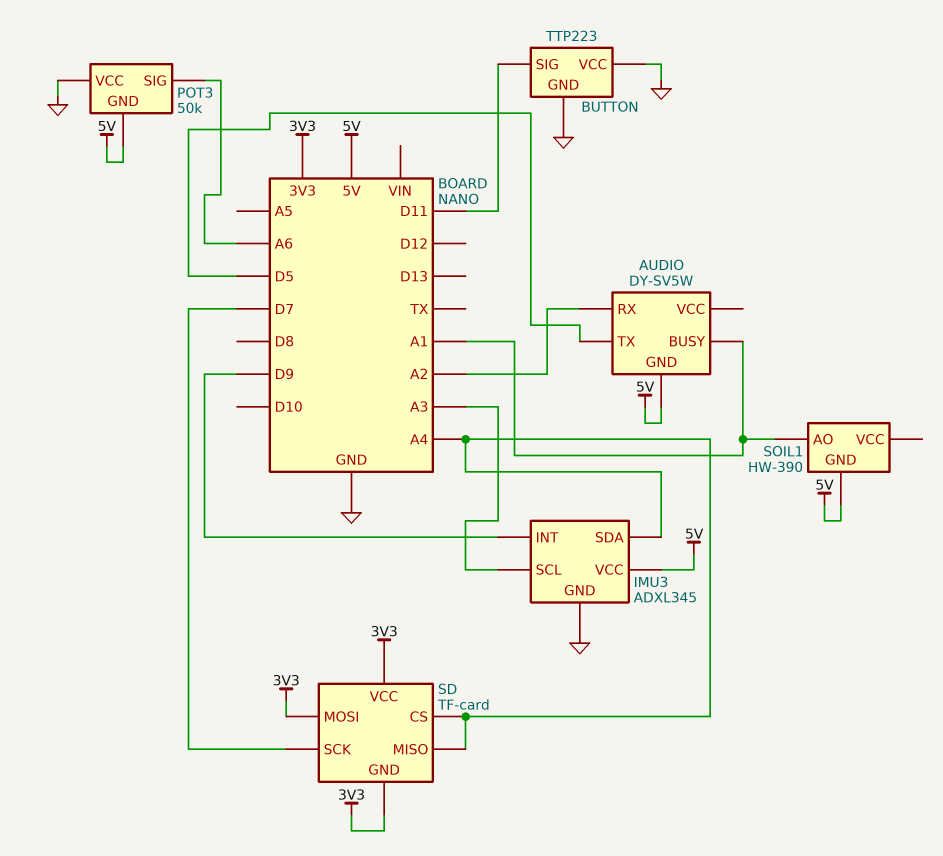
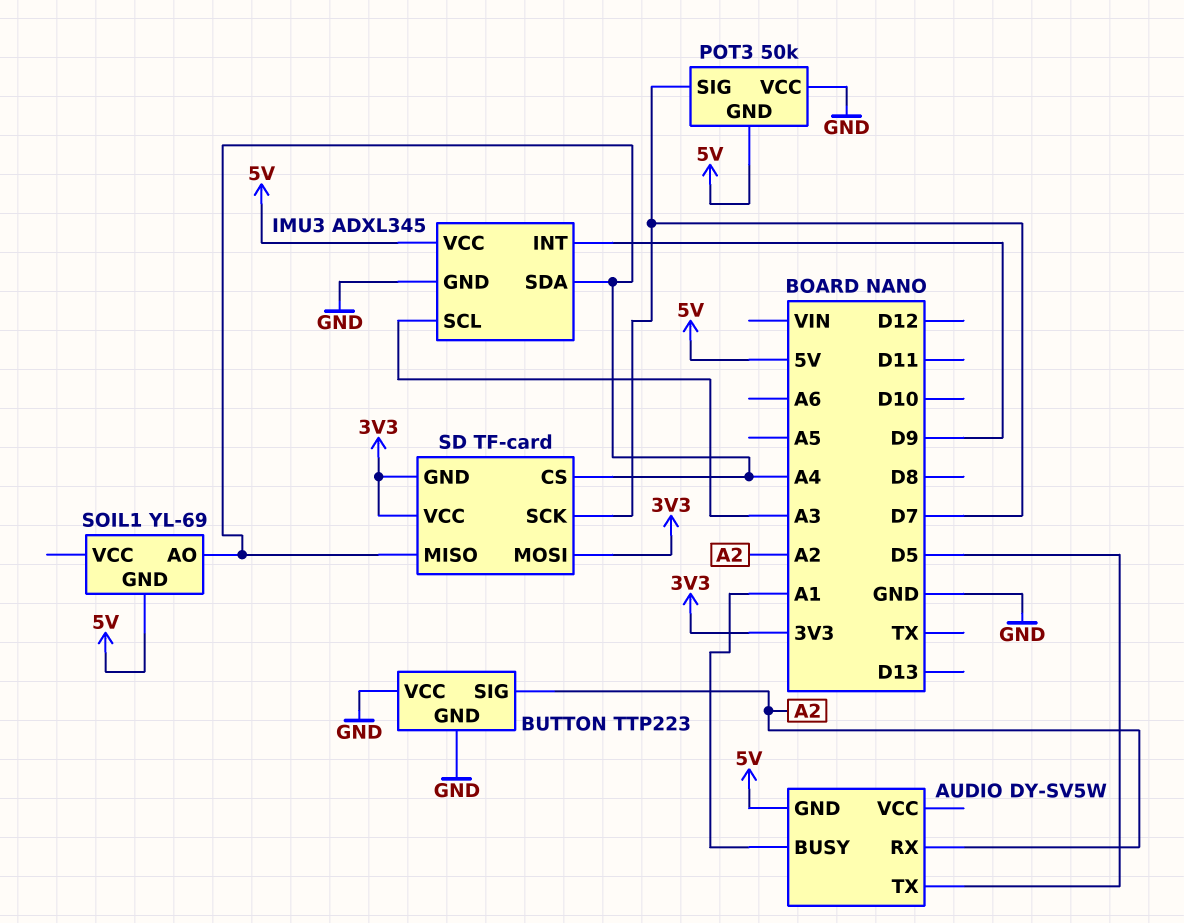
BUTTON pin SIG: D11 -> A2
POT3 pin SIG: A6 -> D7
SOIL1: HW-390 -> YL-69
SOIL1 pin AO: A1 -> A4

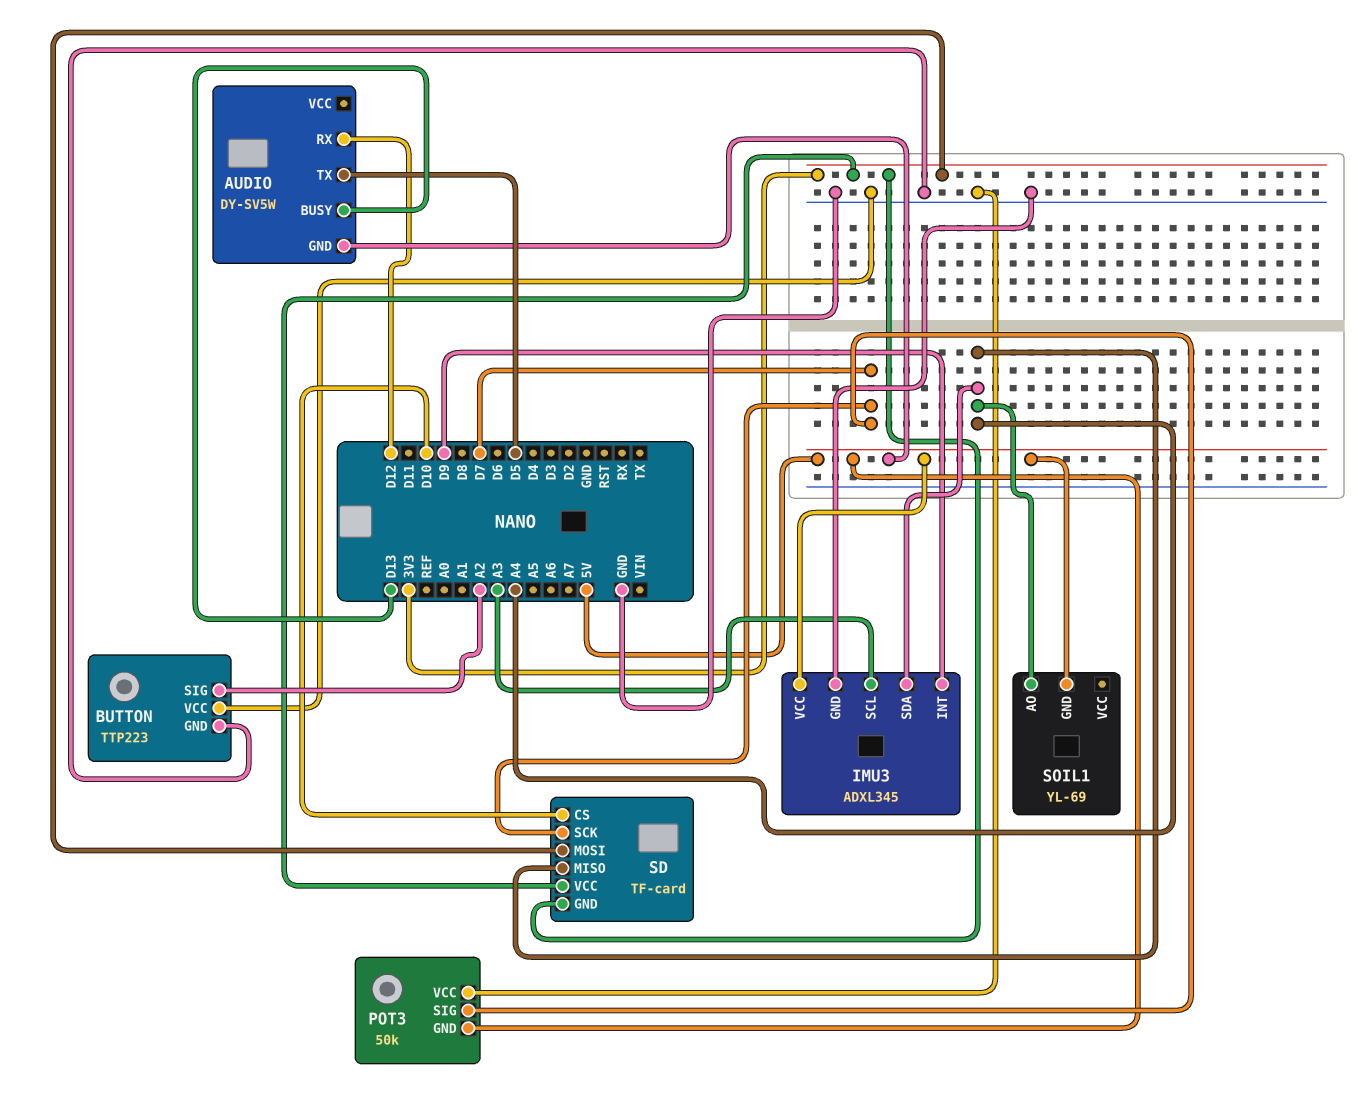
AUDIO pin BUSY: A1 -> D13
AUDIO pin RX: A2 -> D12
SD pin CS: A4 -> D10

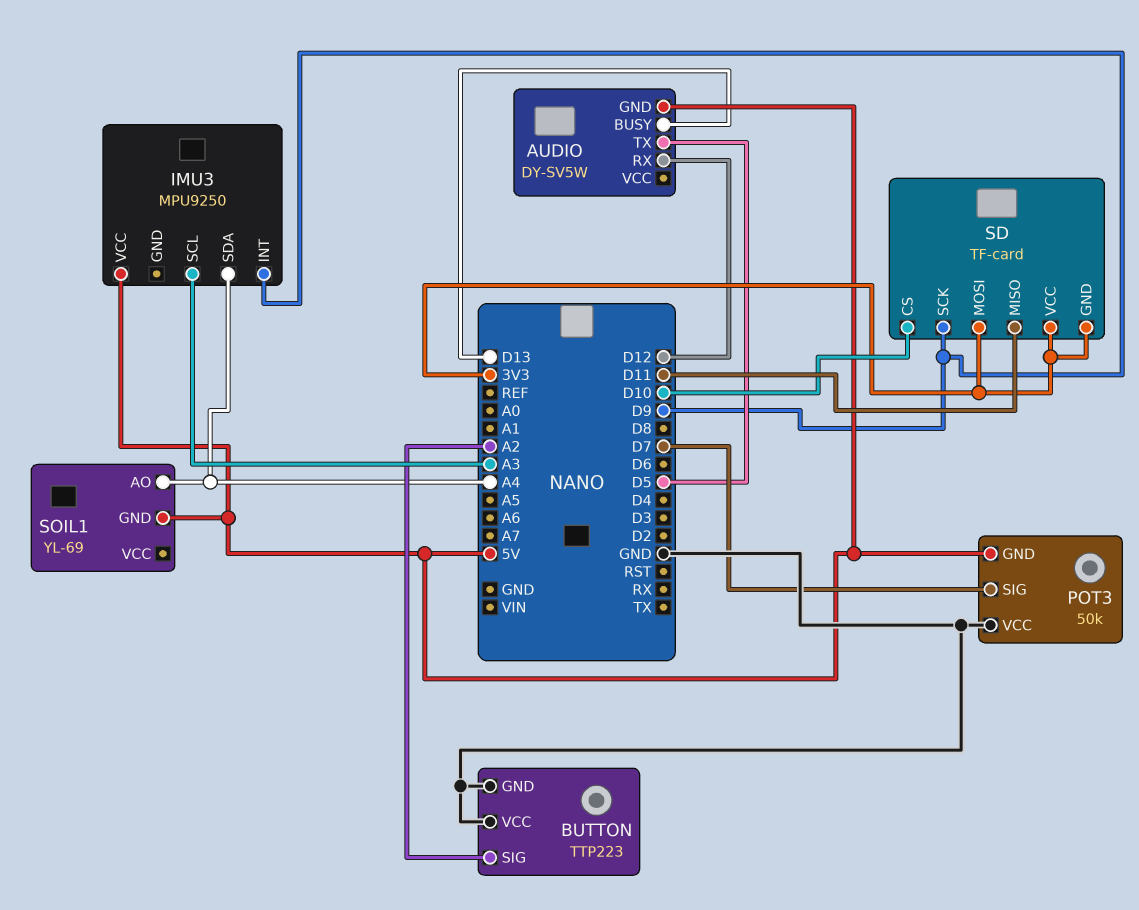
IMU3: ADXL345 -> MPU9250
IMU3 pin GND: GND -> none
SD pin MISO: A4 -> D11
SD pin SCK: D7 -> D9

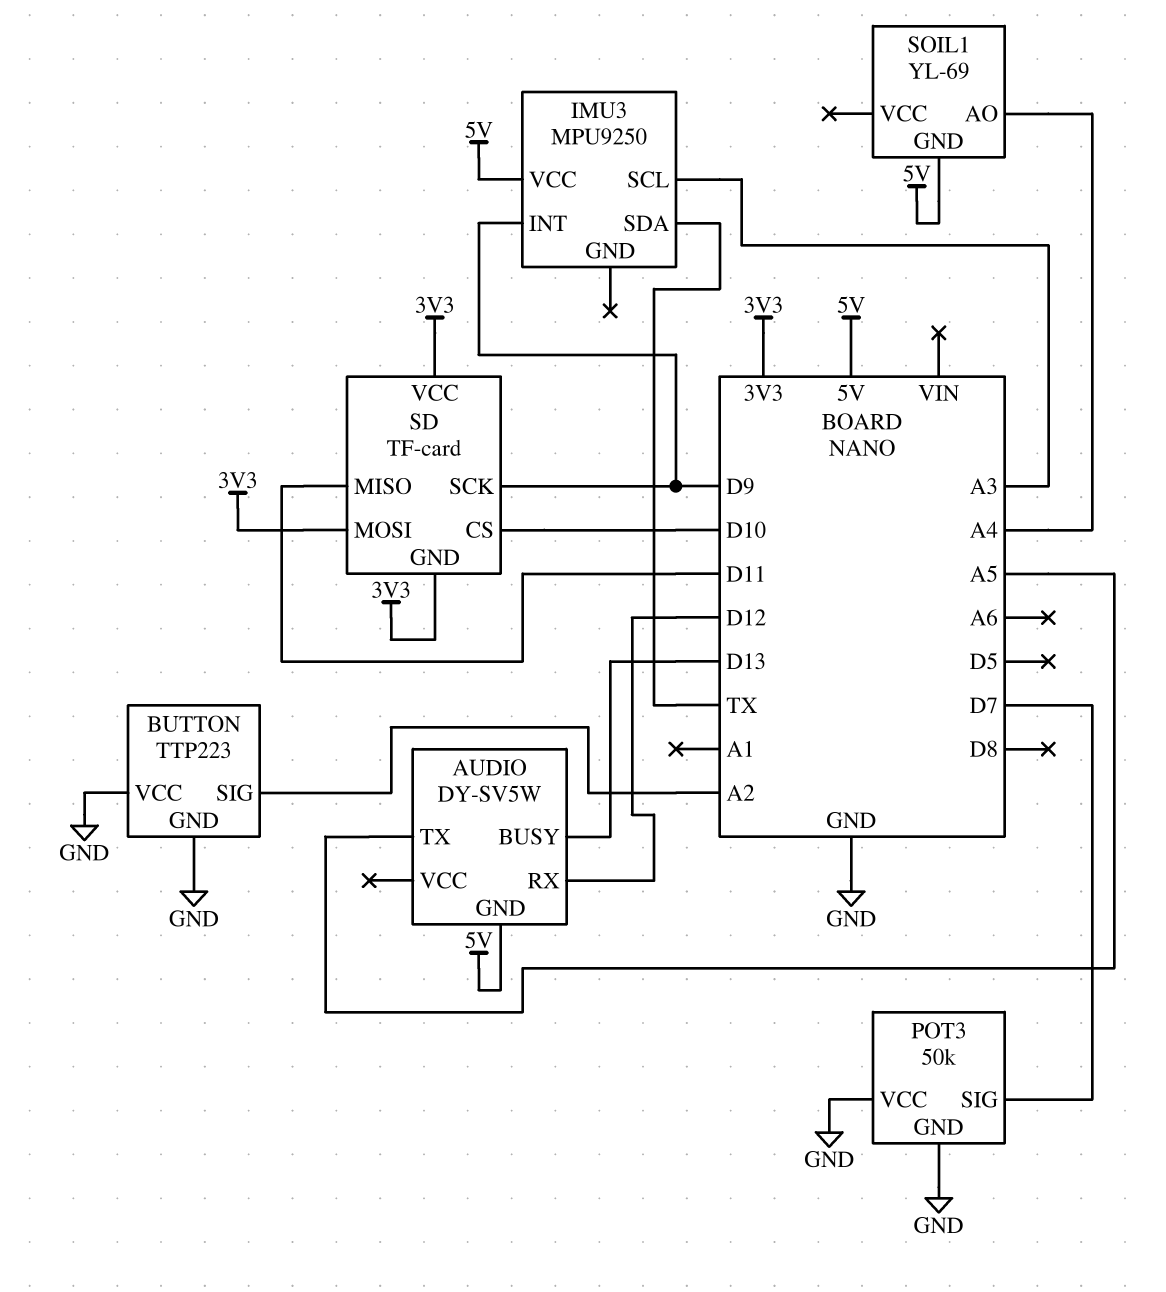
AUDIO pin TX: D5 -> A5
IMU3 pin SDA: A4 -> TX
POT3 pin GND: 5V -> GND

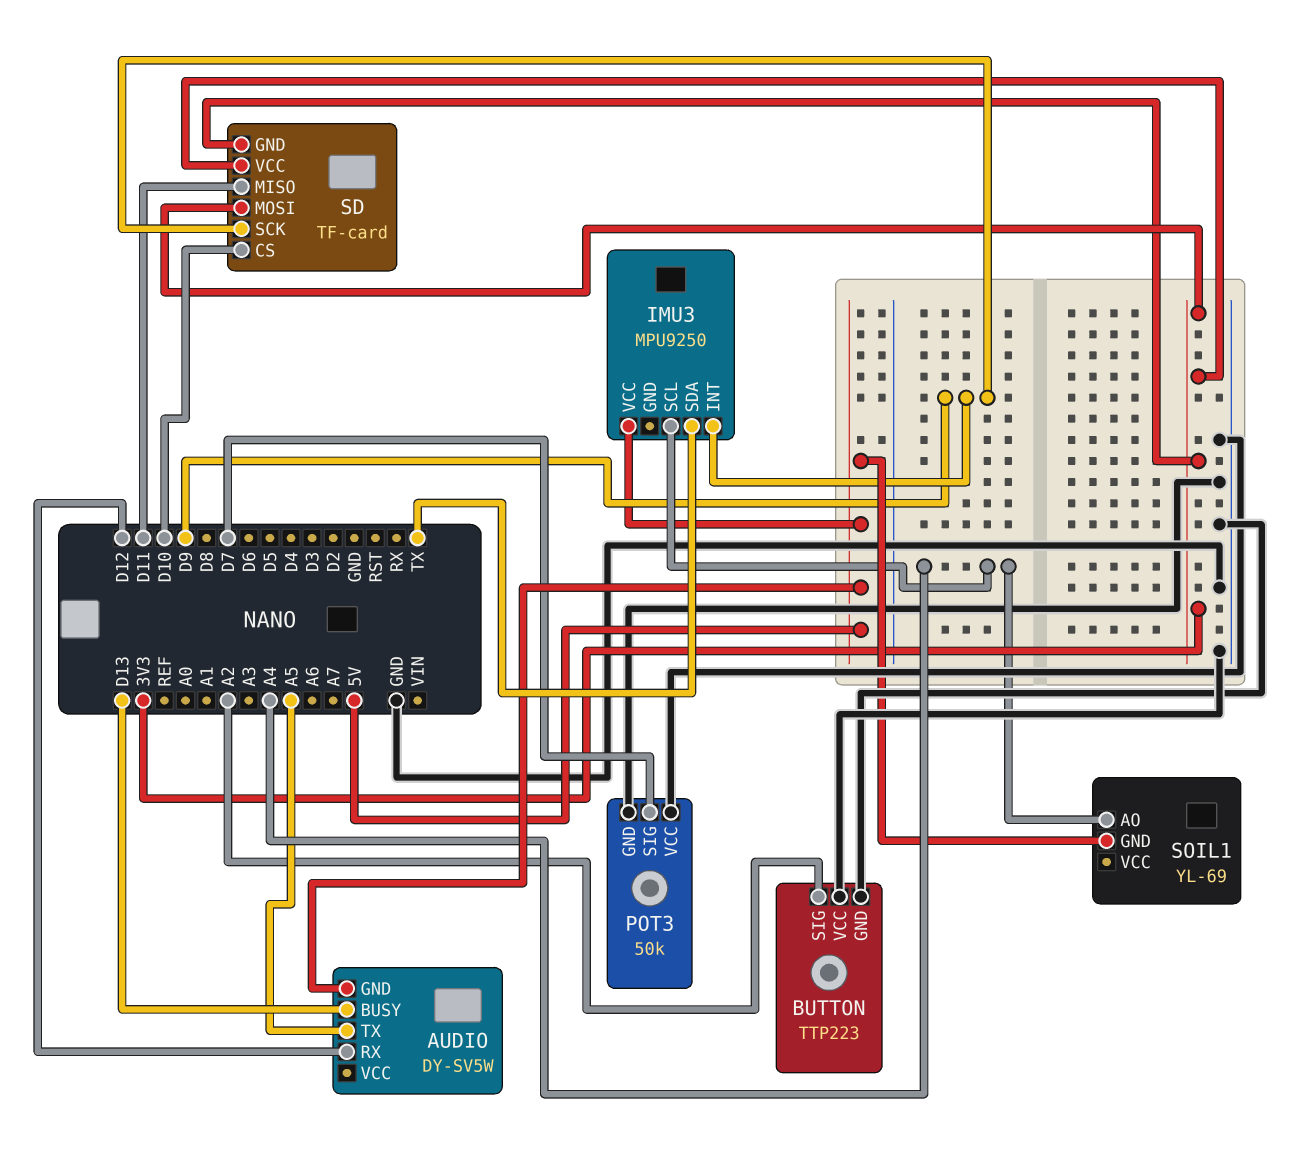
IMU3 pin SCL: A3 -> A4

